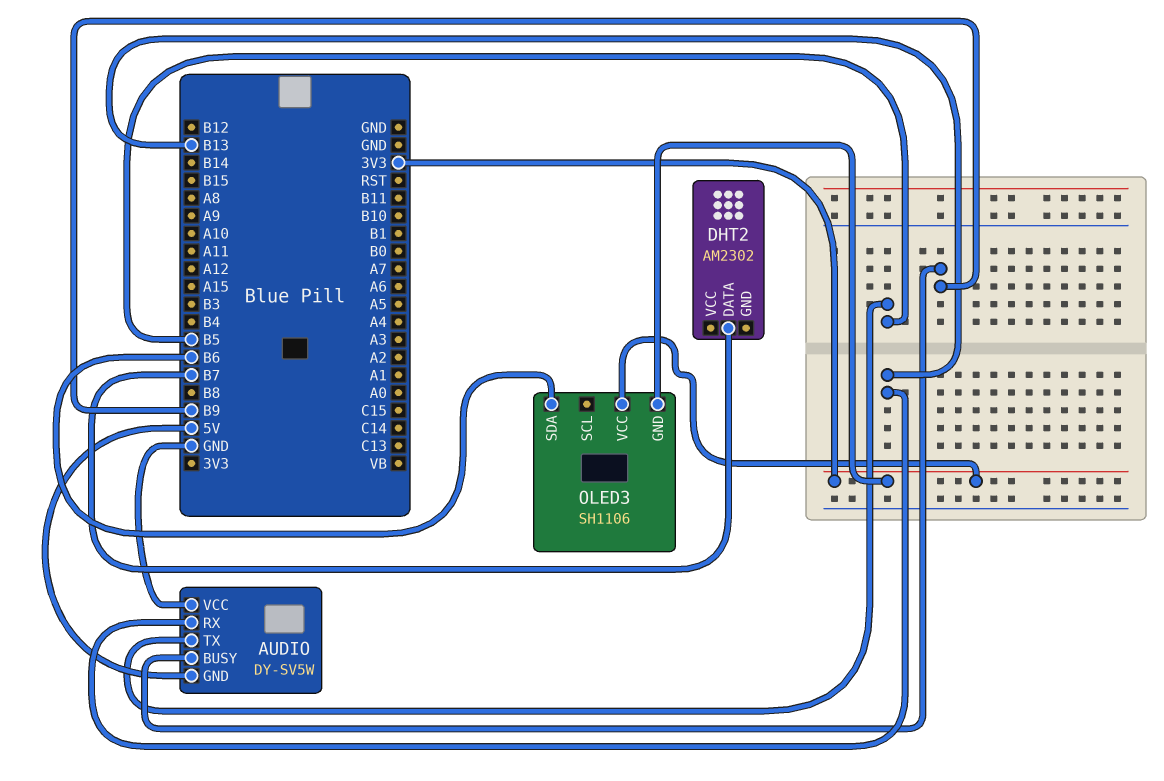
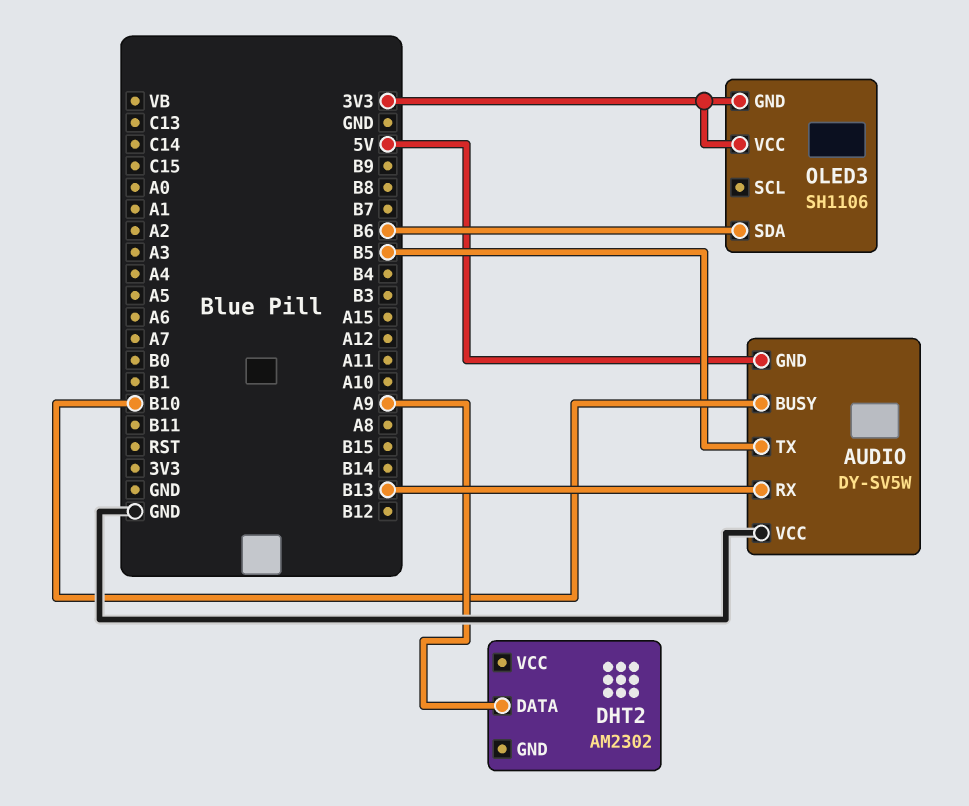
AUDIO pin BUSY: B9 -> B10
DHT2 pin DATA: B7 -> A9

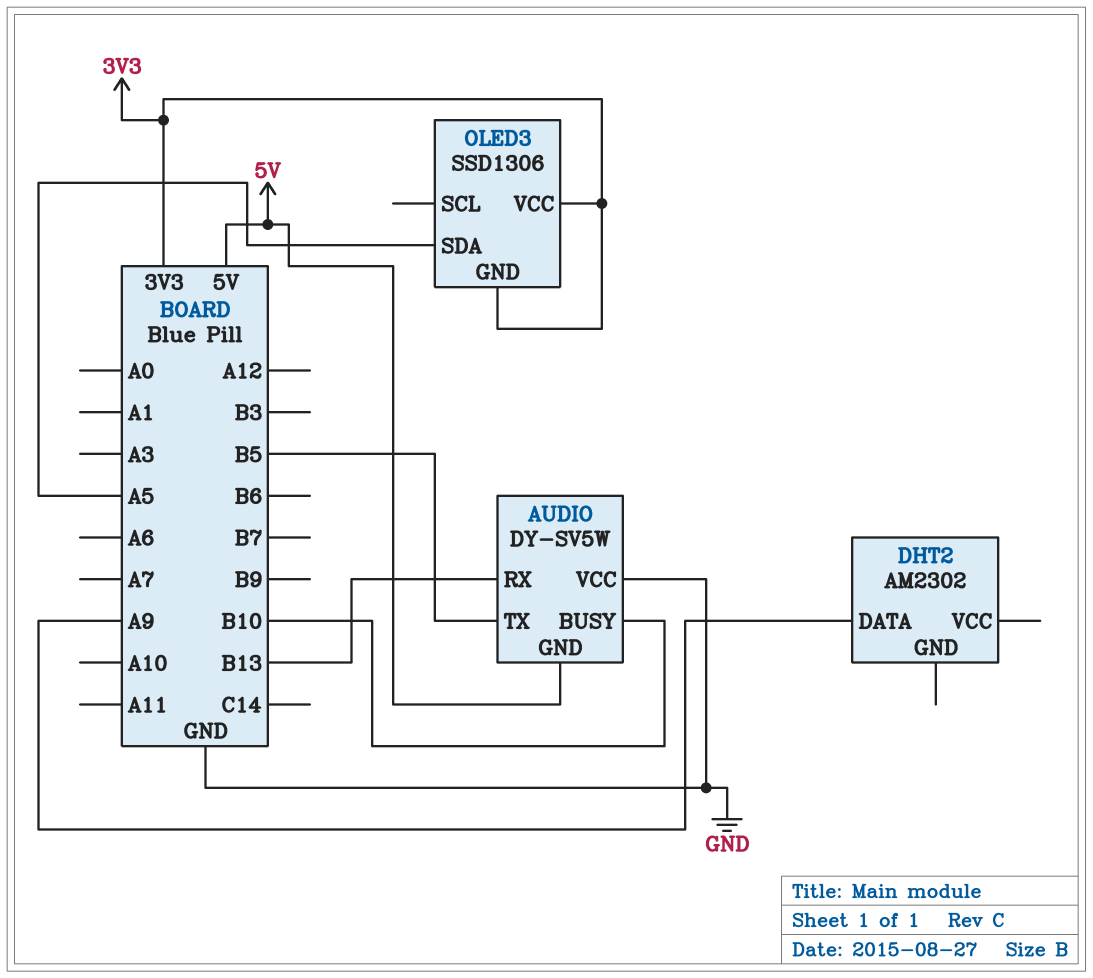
OLED3: SH1106 -> SSD1306
OLED3 pin SDA: B6 -> A5

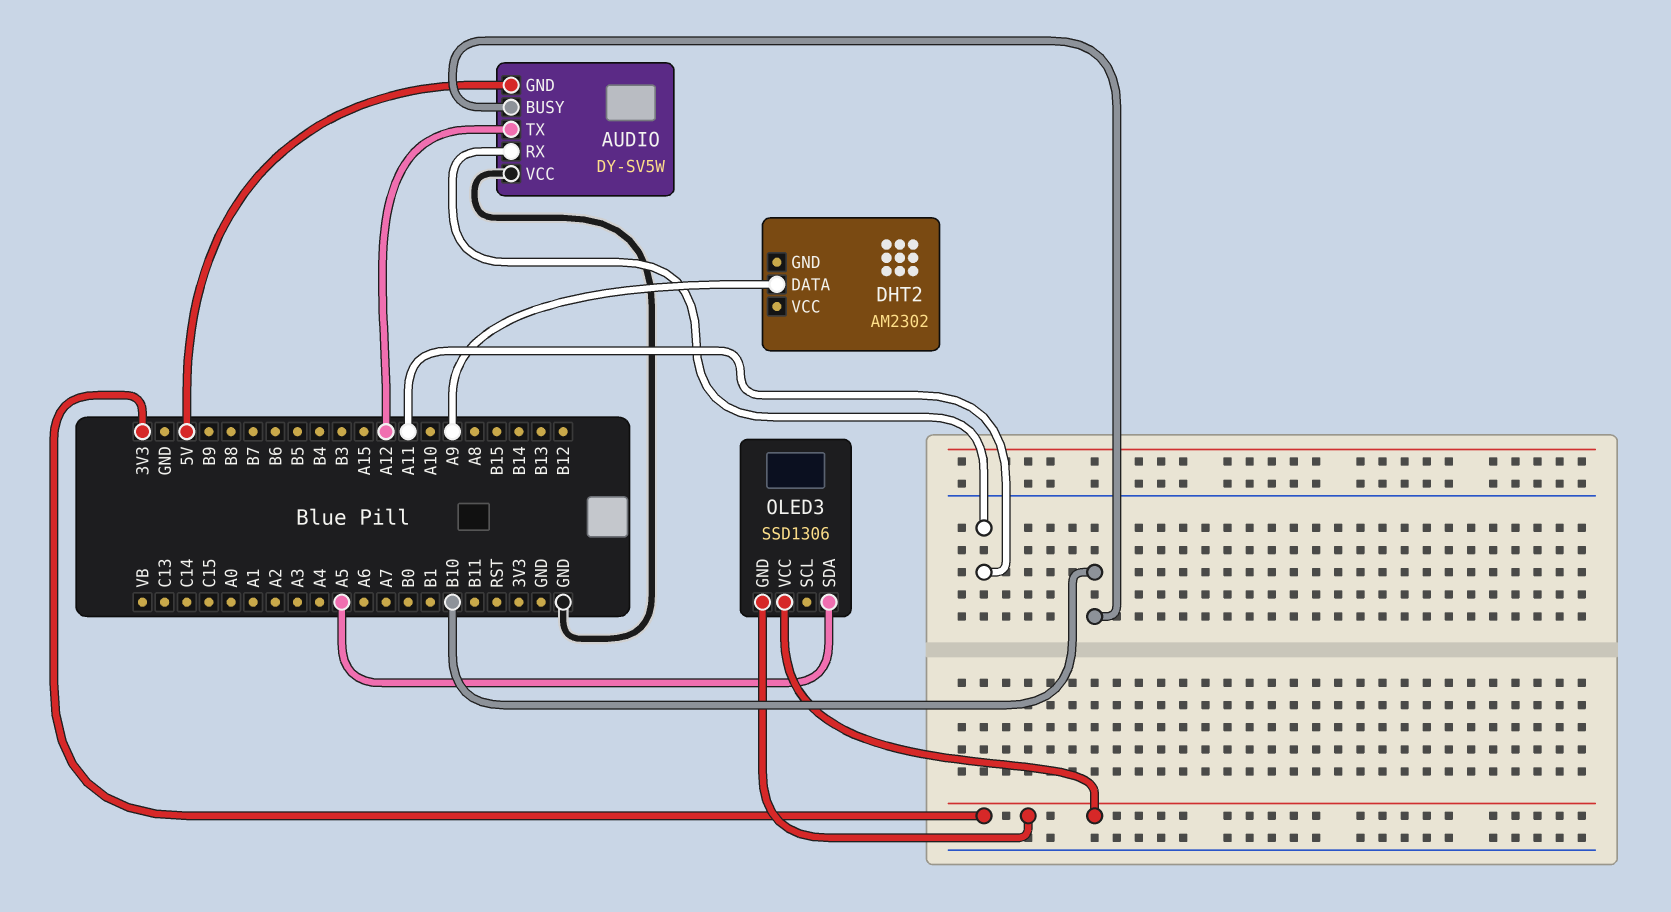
AUDIO pin RX: B13 -> A11
AUDIO pin TX: B5 -> A12

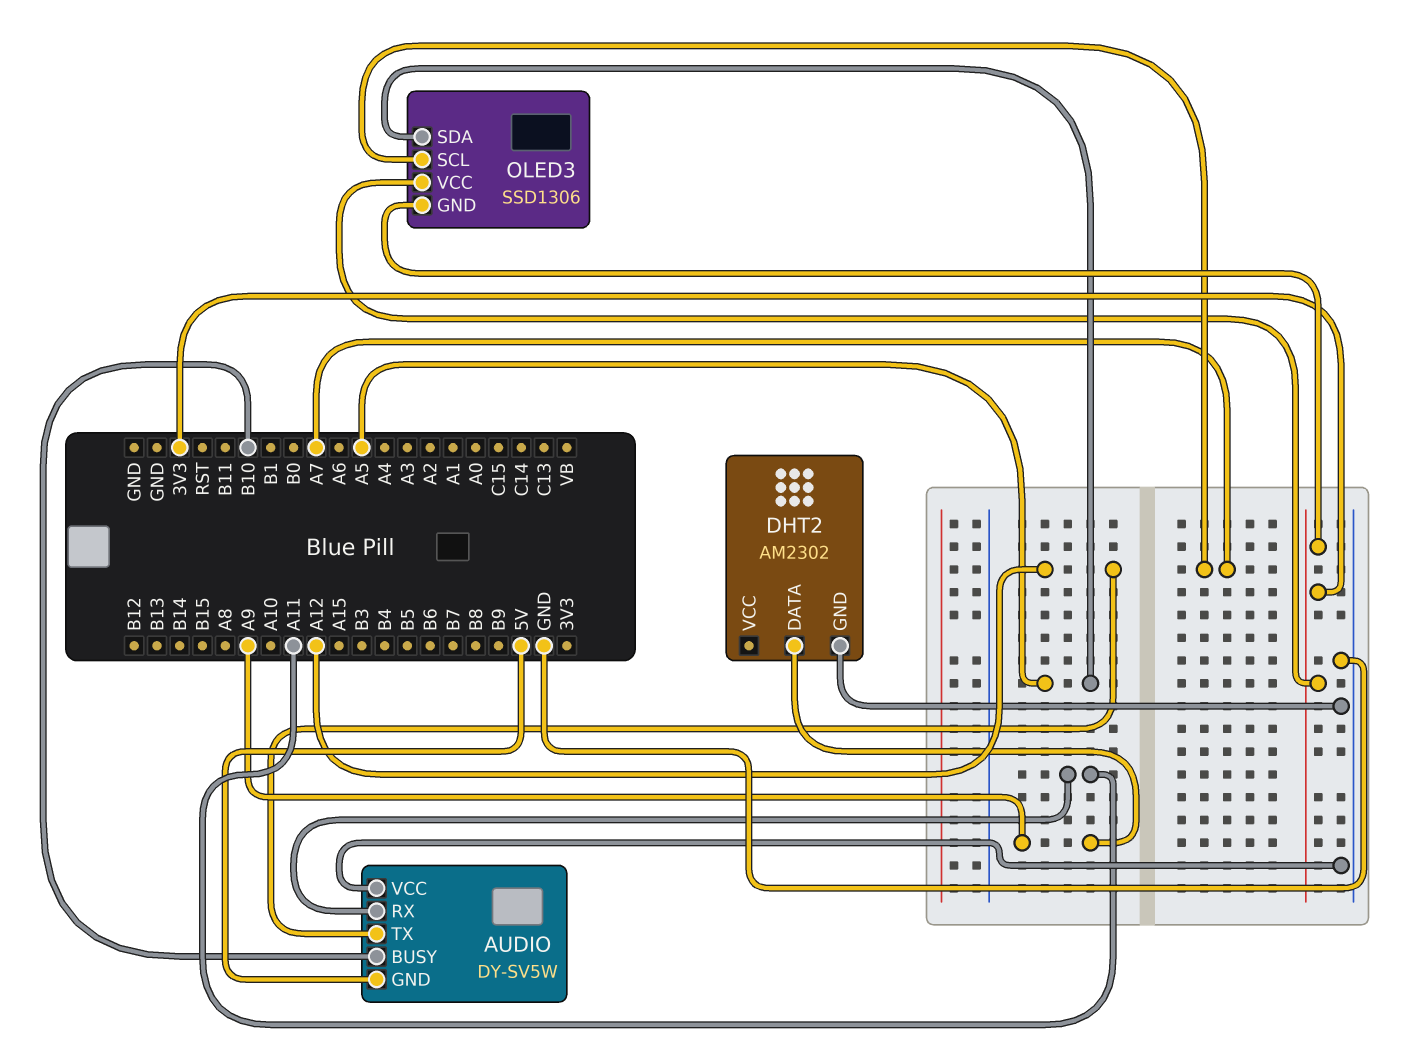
DHT2 pin GND: none -> GND
OLED3 pin SCL: none -> A7

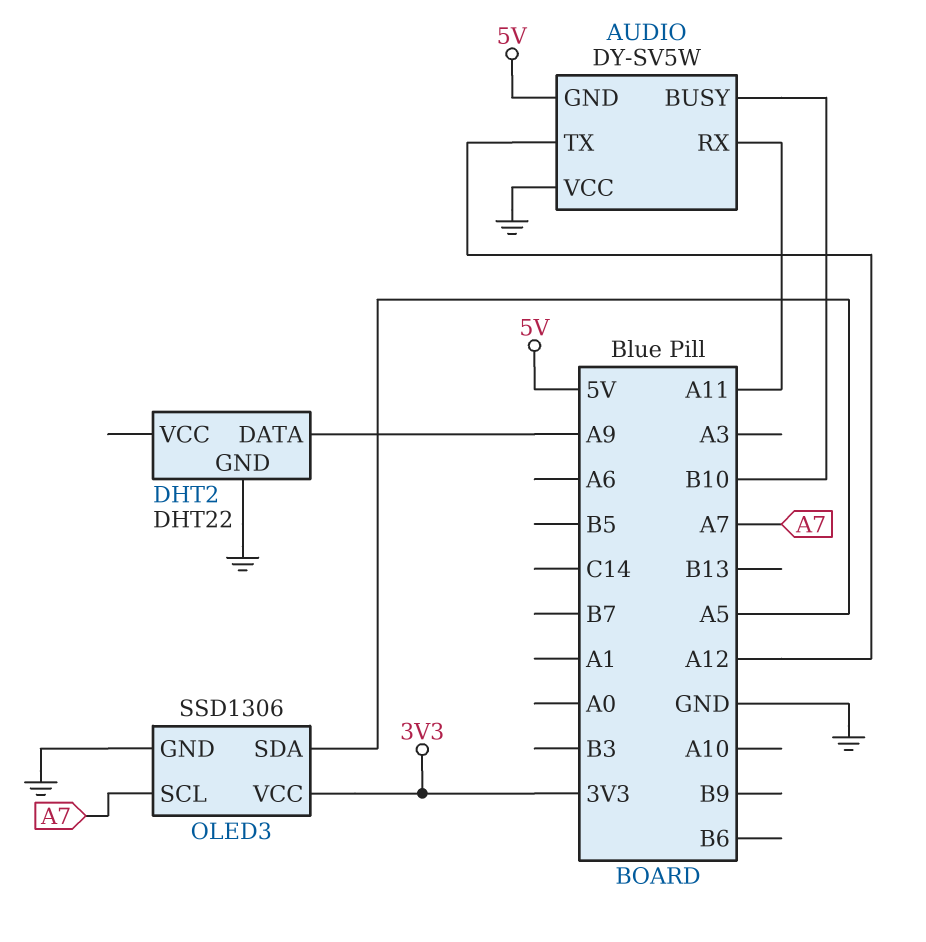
DHT2: AM2302 -> DHT22
OLED3 pin GND: 3V3 -> GND

